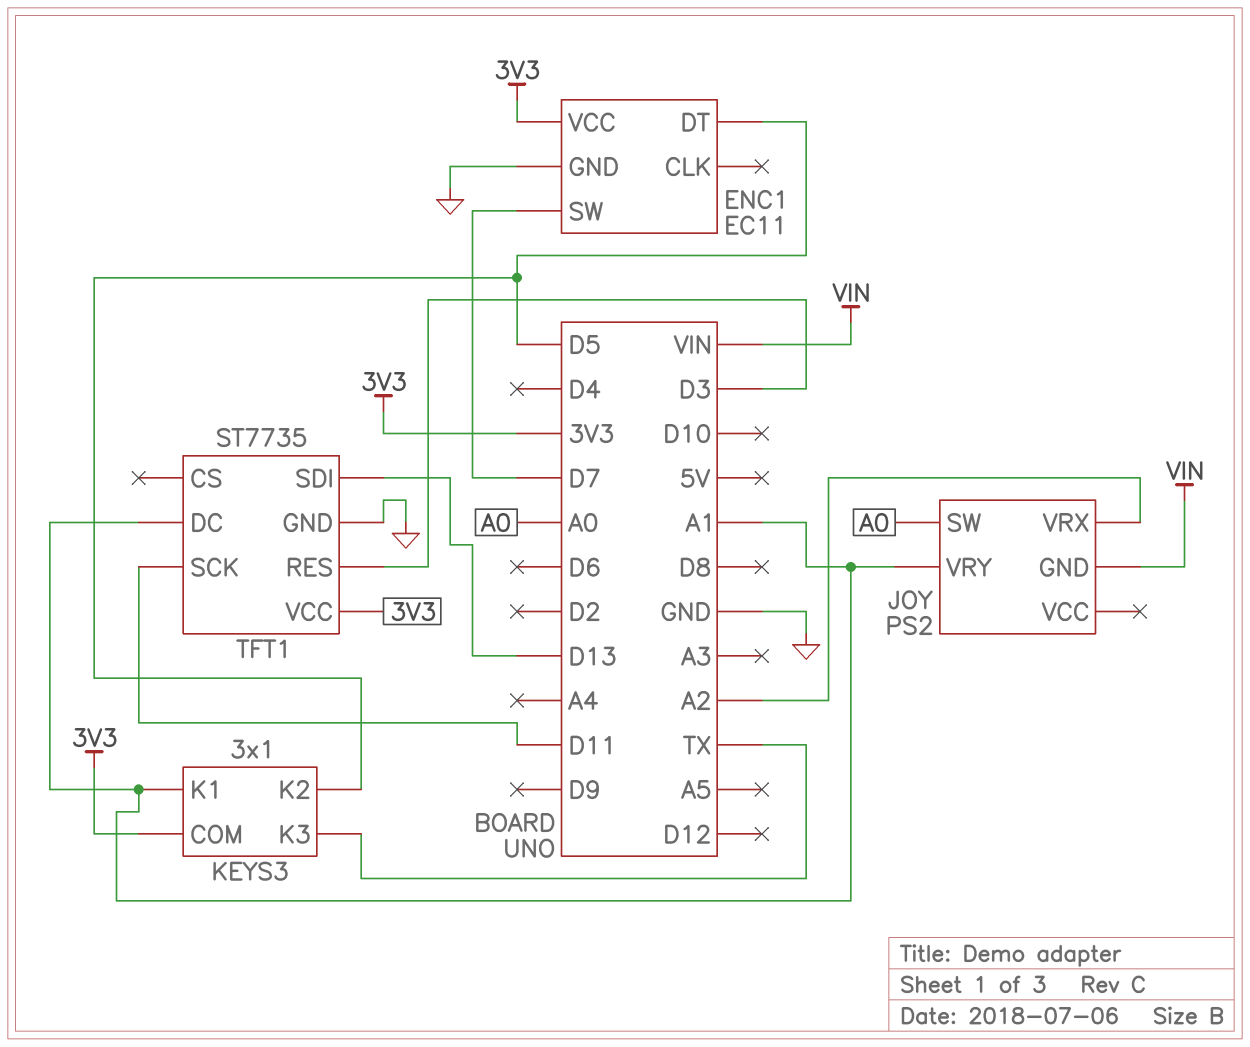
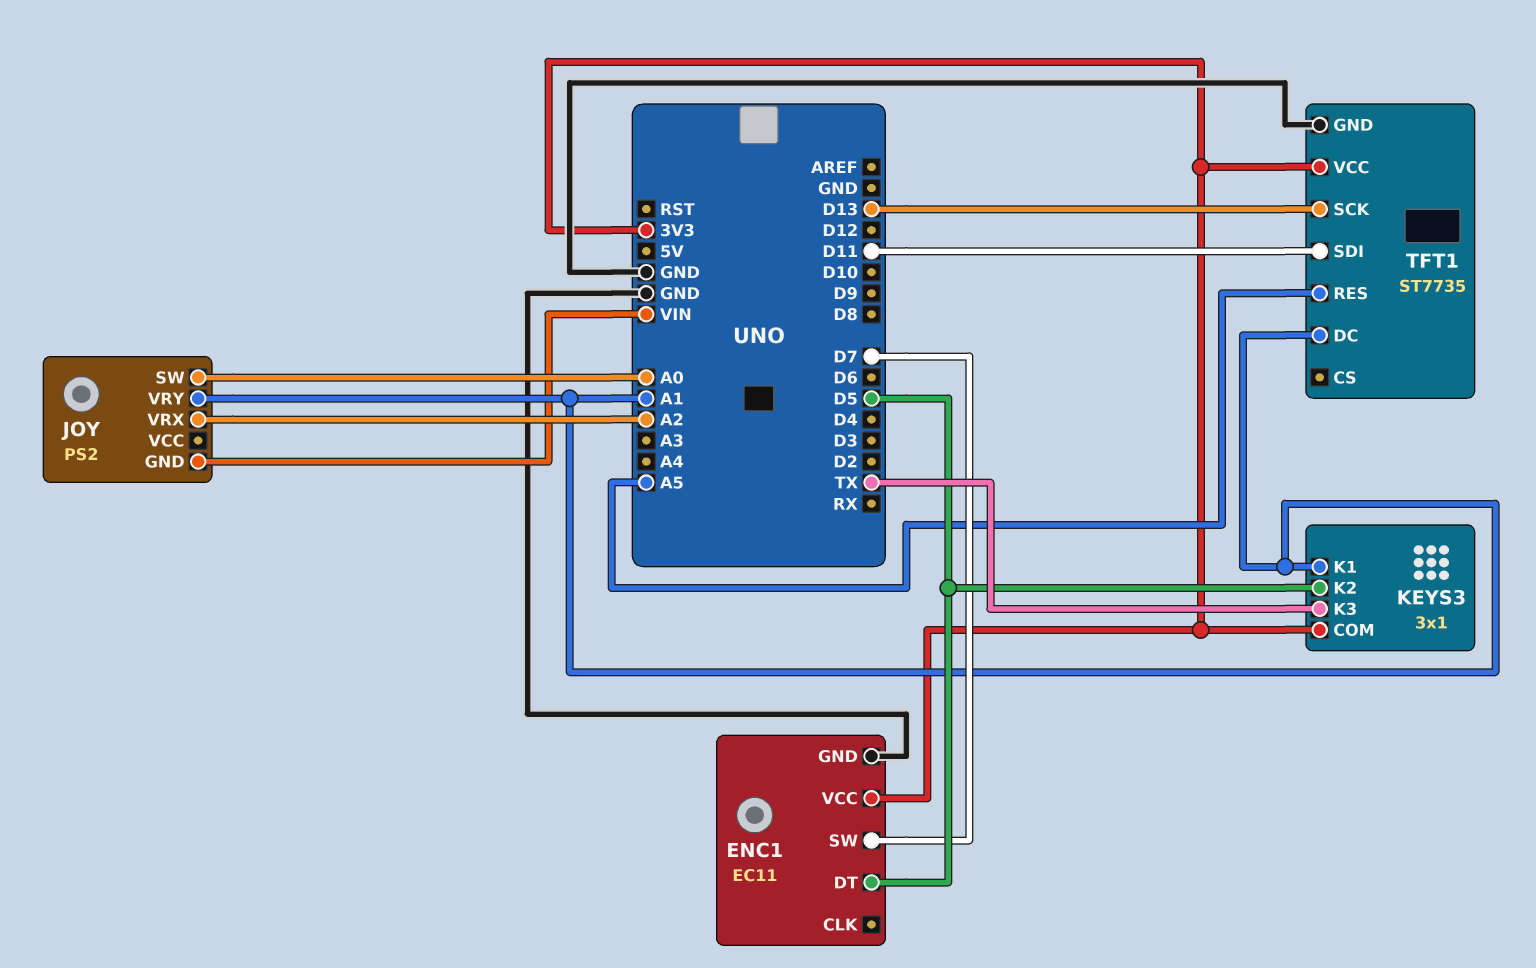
TFT1 pin RES: D3 -> A5
TFT1 pin SCK: D11 -> D13
TFT1 pin SDI: D13 -> D11

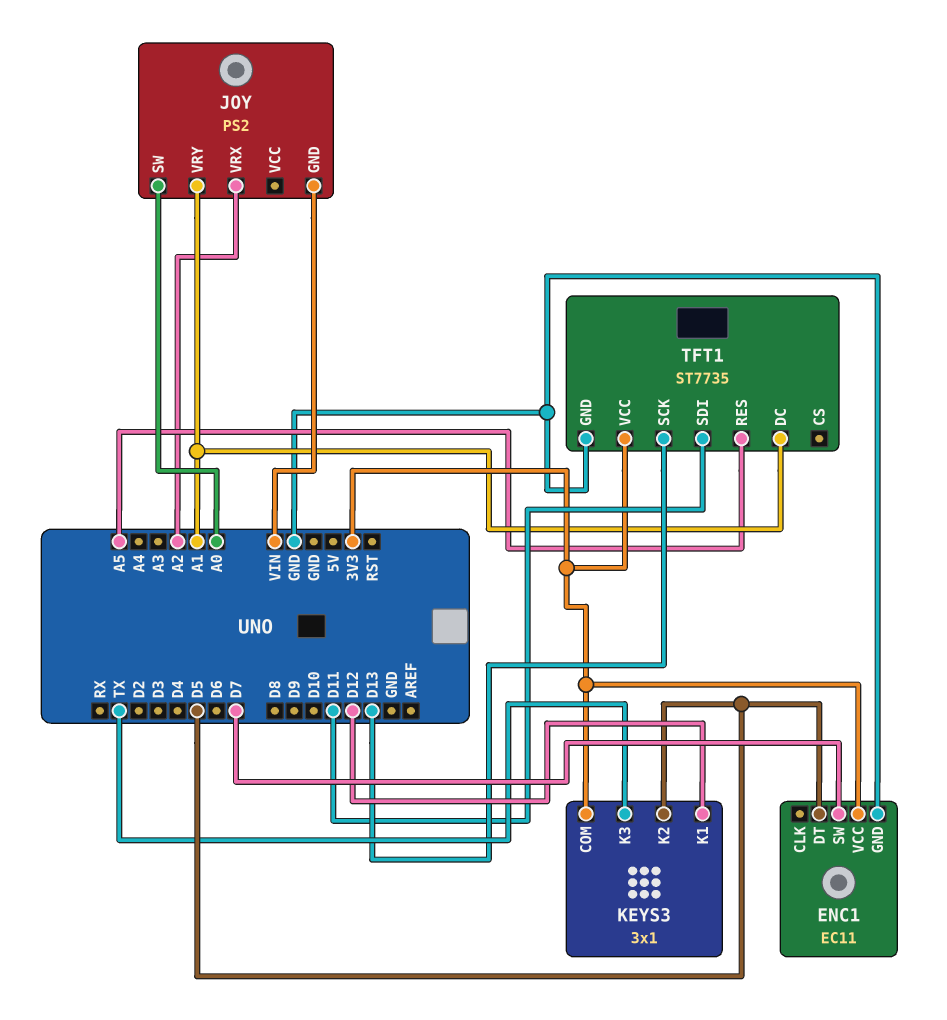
KEYS3 pin K1: A1 -> D12

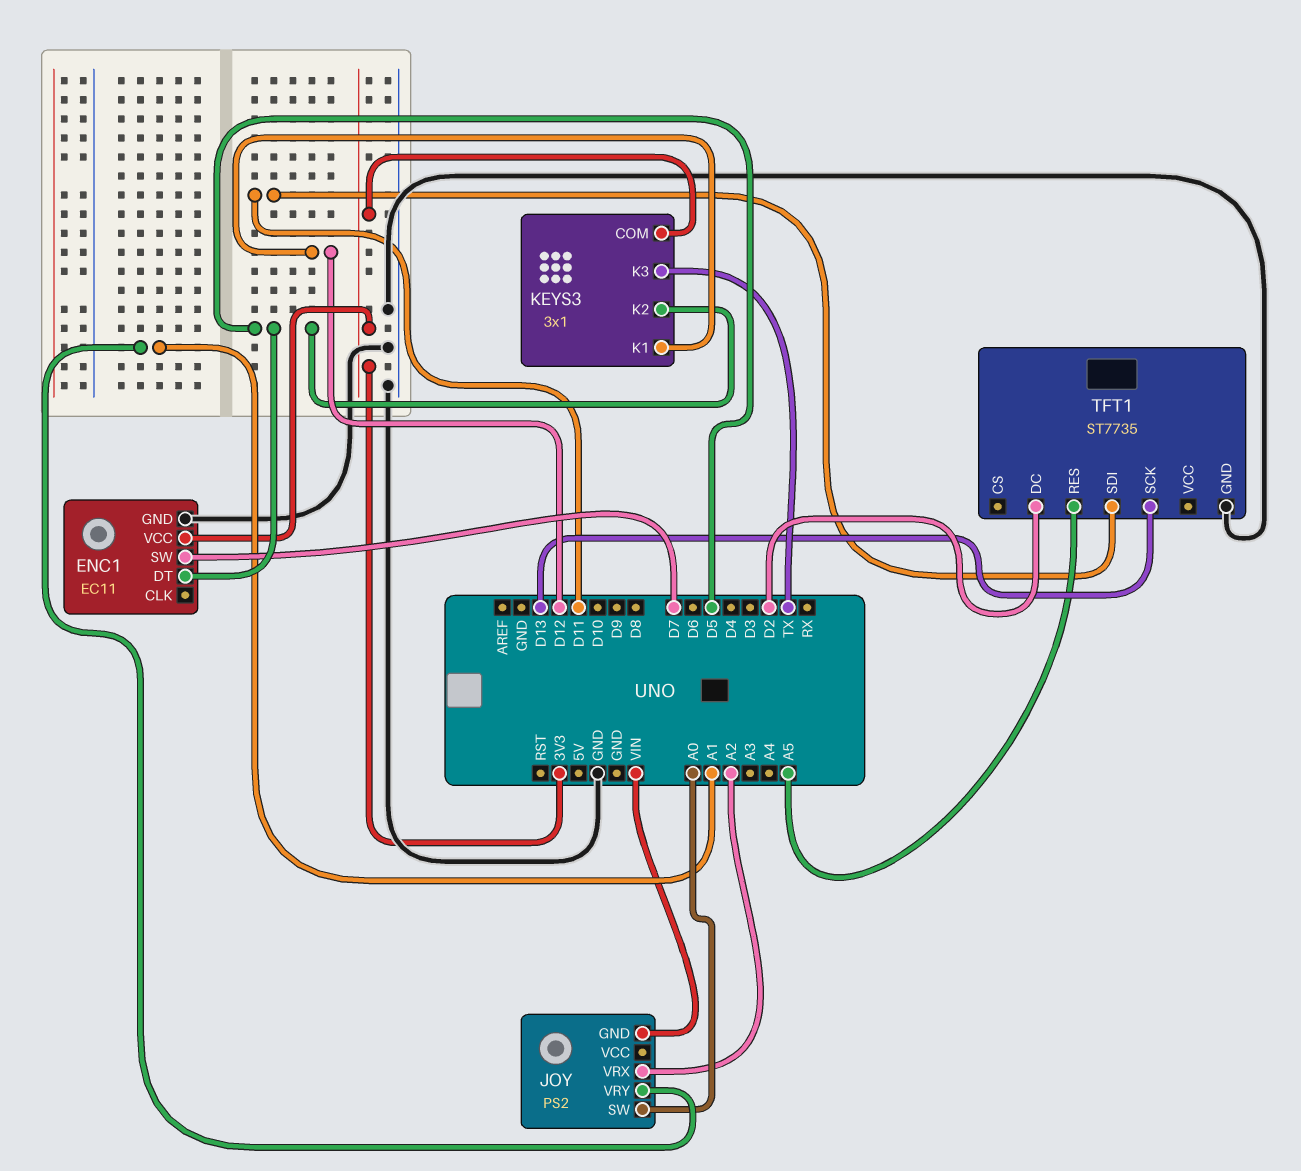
TFT1 pin DC: A1 -> D2
TFT1 pin VCC: 3V3 -> none

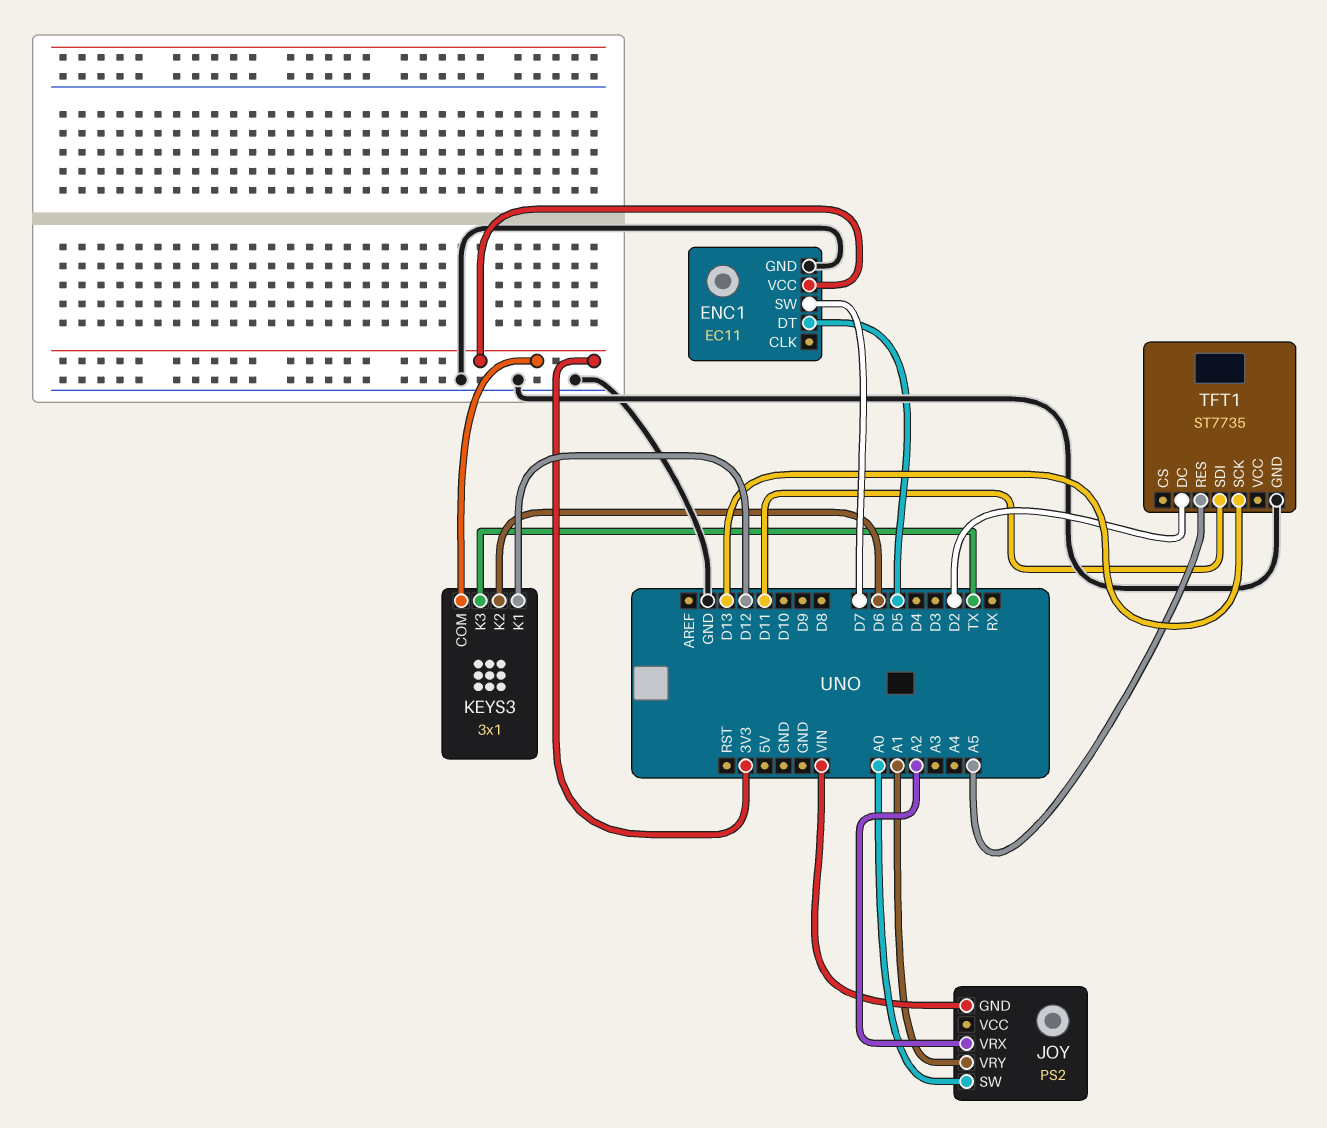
KEYS3 pin K2: D5 -> D6

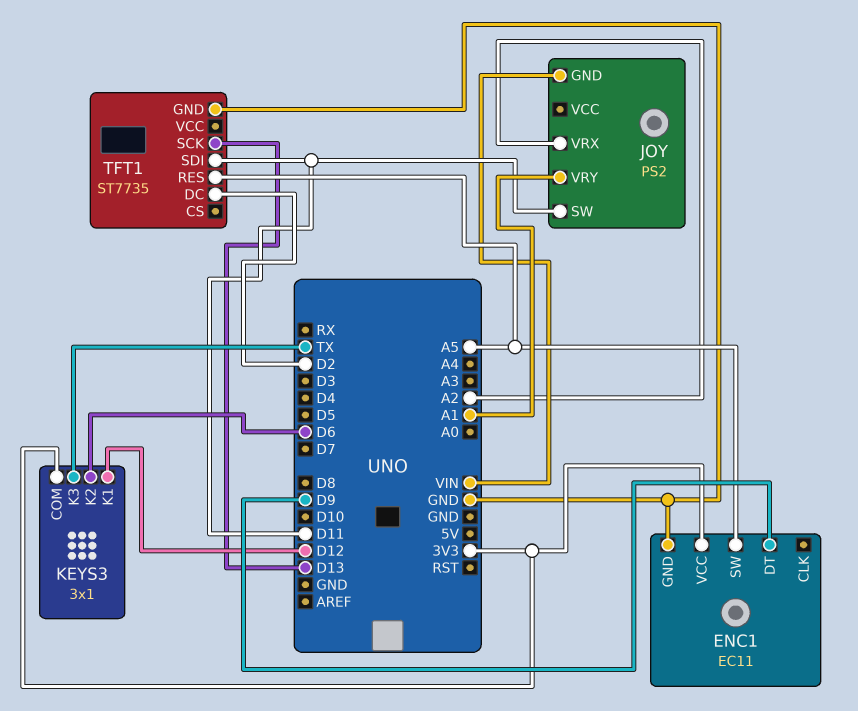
ENC1 pin DT: D5 -> D9
ENC1 pin SW: D7 -> A5
JOY pin SW: A0 -> D11

